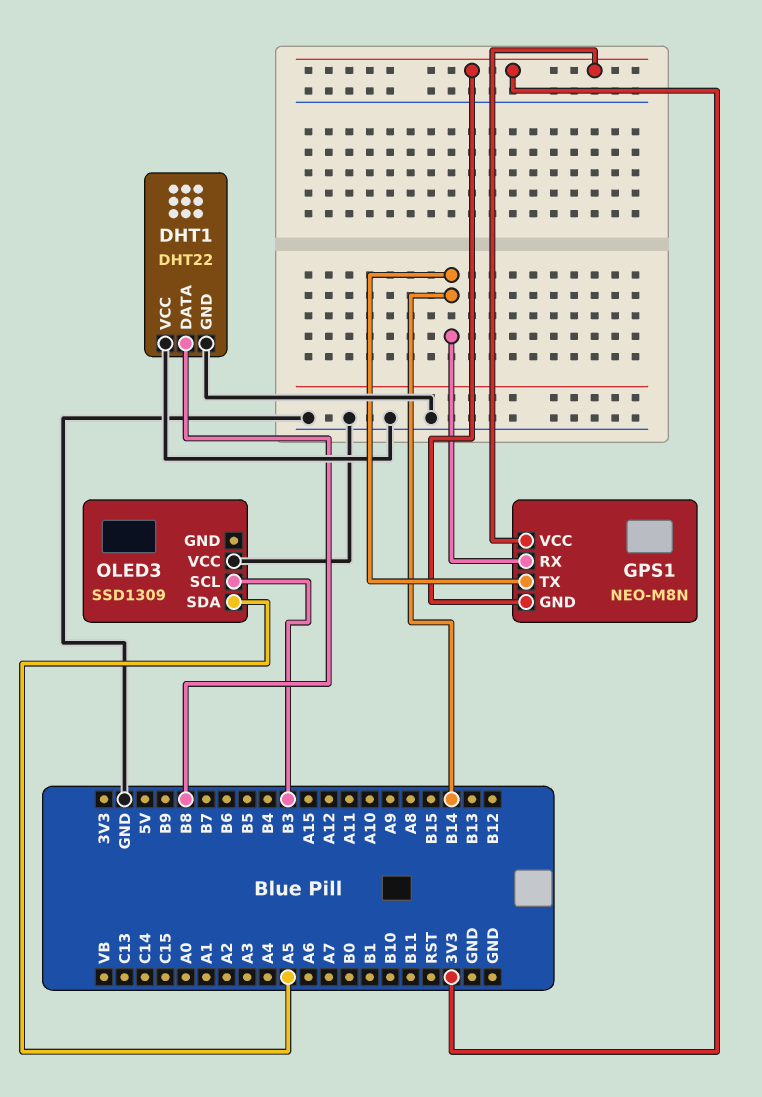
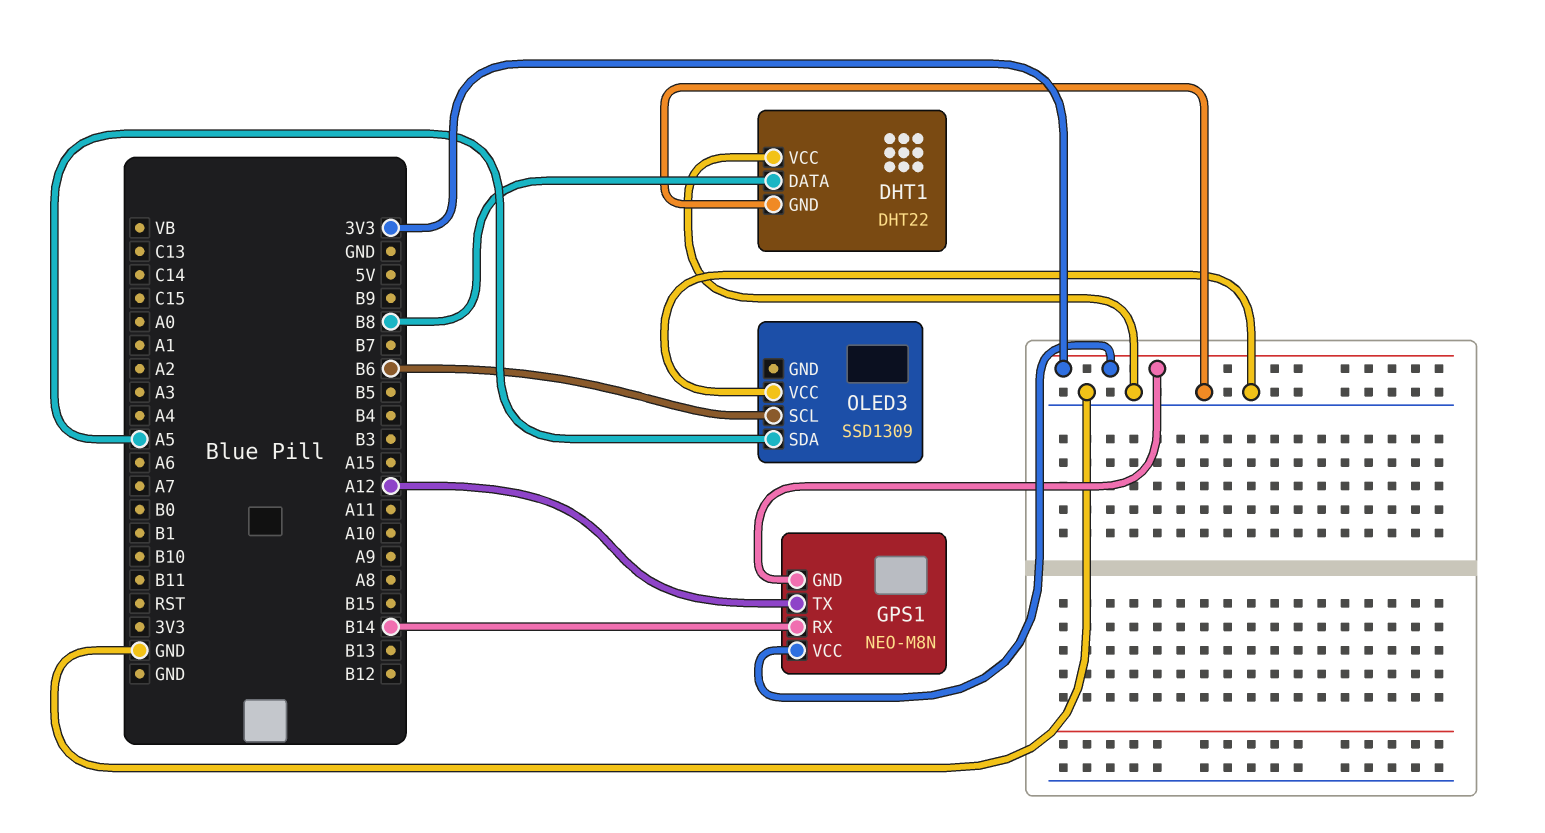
GPS1 pin TX: B14 -> A12
OLED3 pin SCL: B3 -> B6

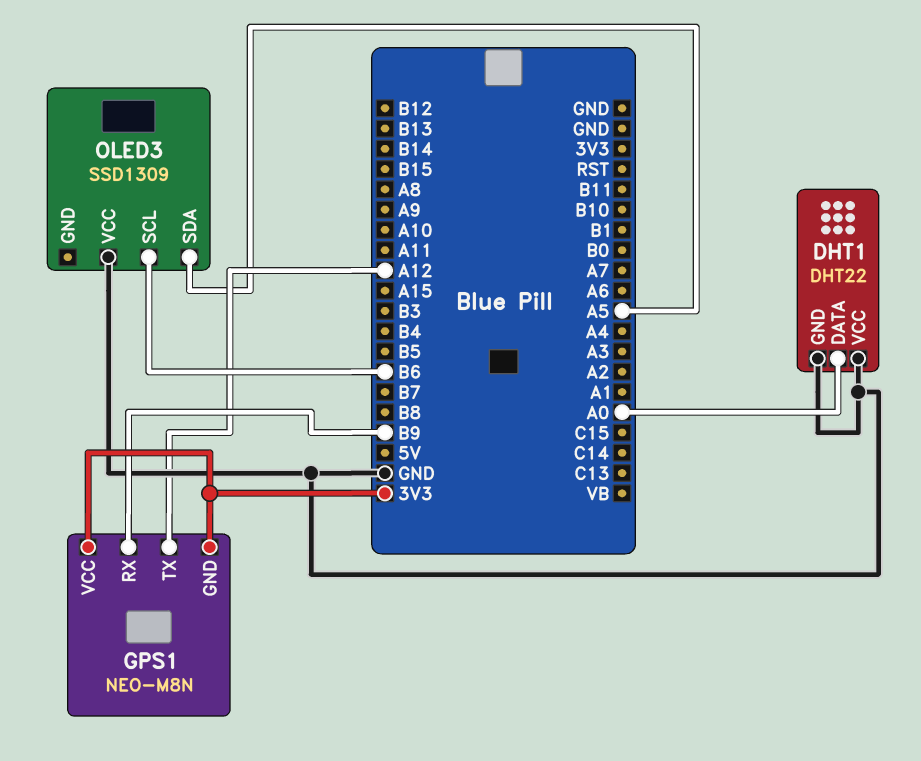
DHT1 pin DATA: B8 -> A0
GPS1 pin RX: B14 -> B9

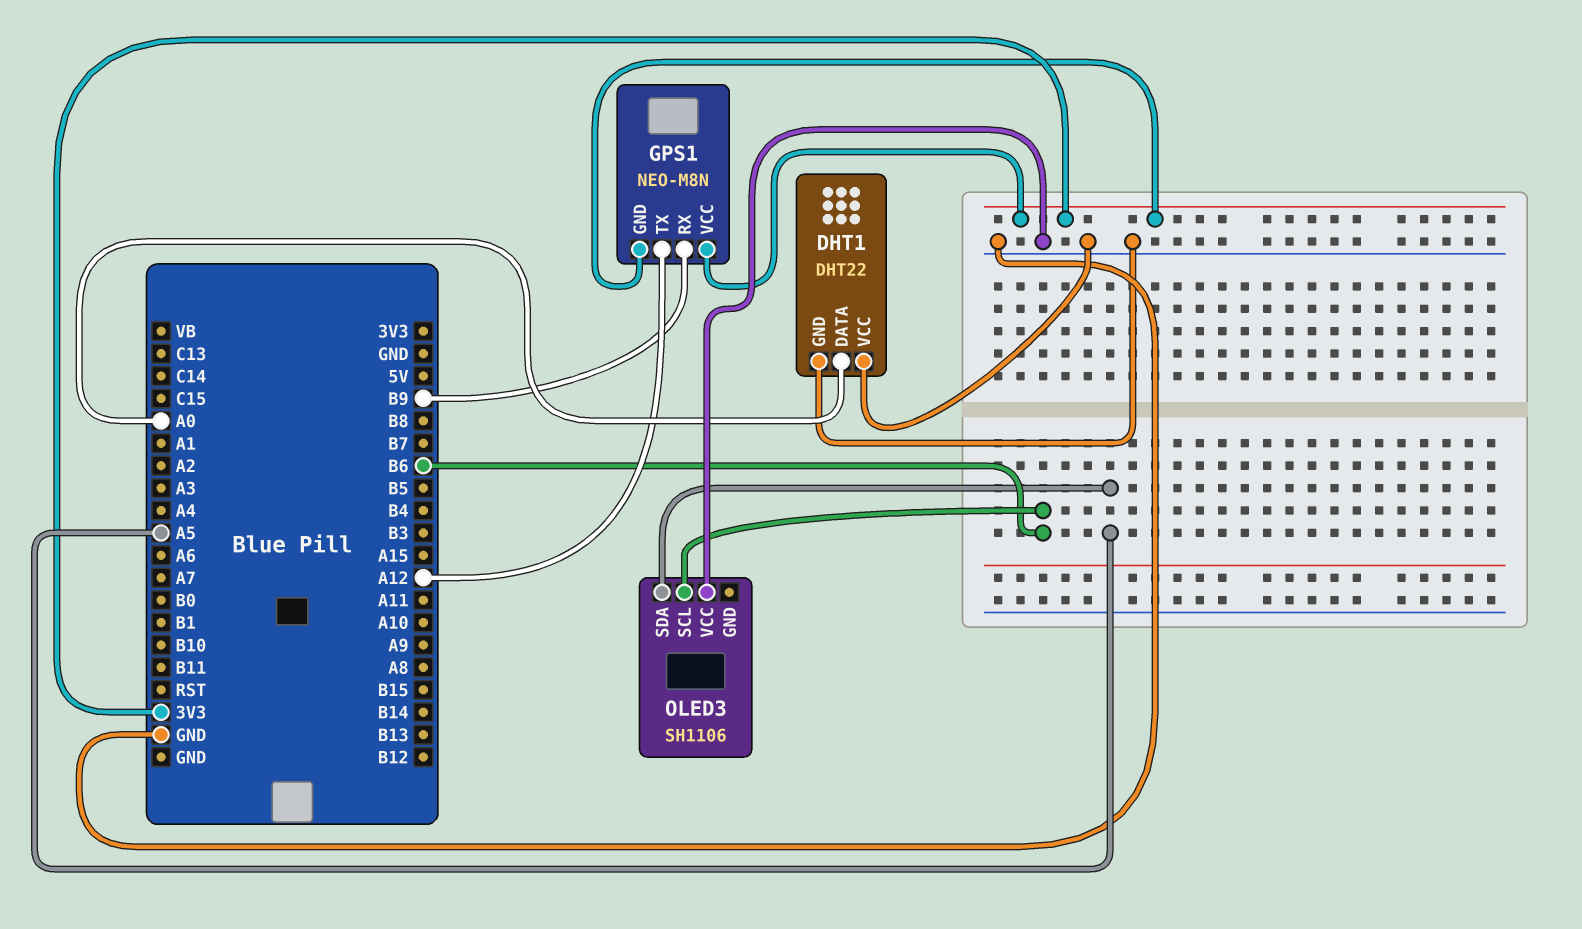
OLED3: SSD1309 -> SH1106

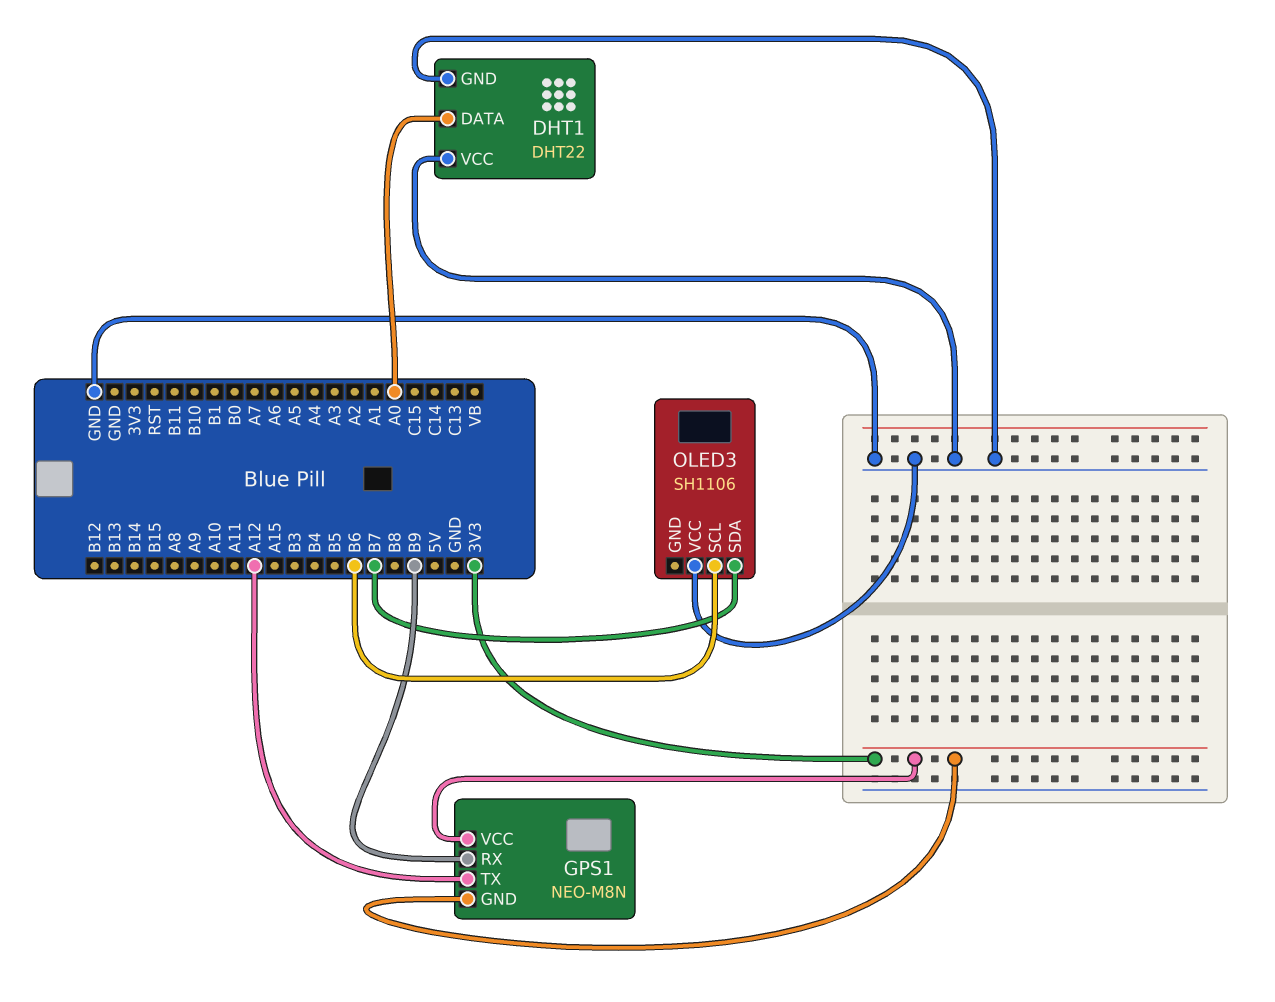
OLED3 pin SDA: A5 -> B7

